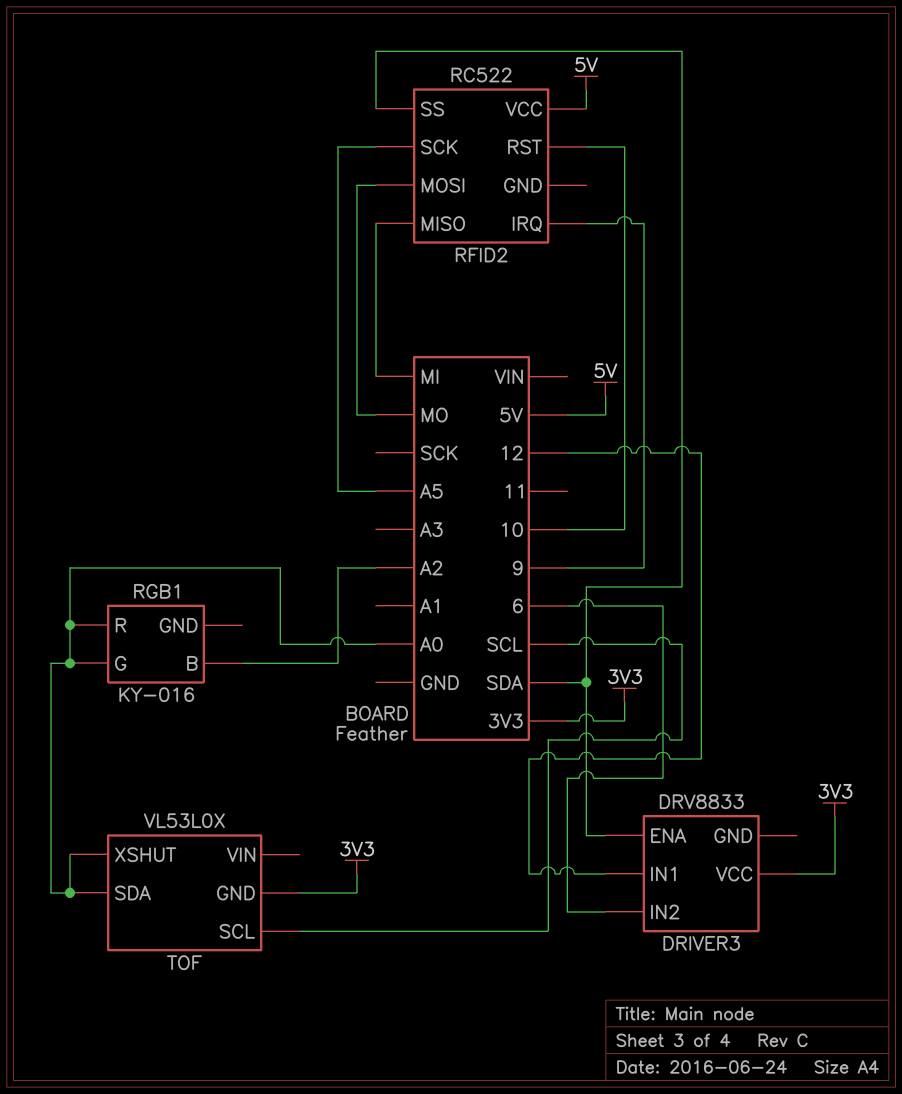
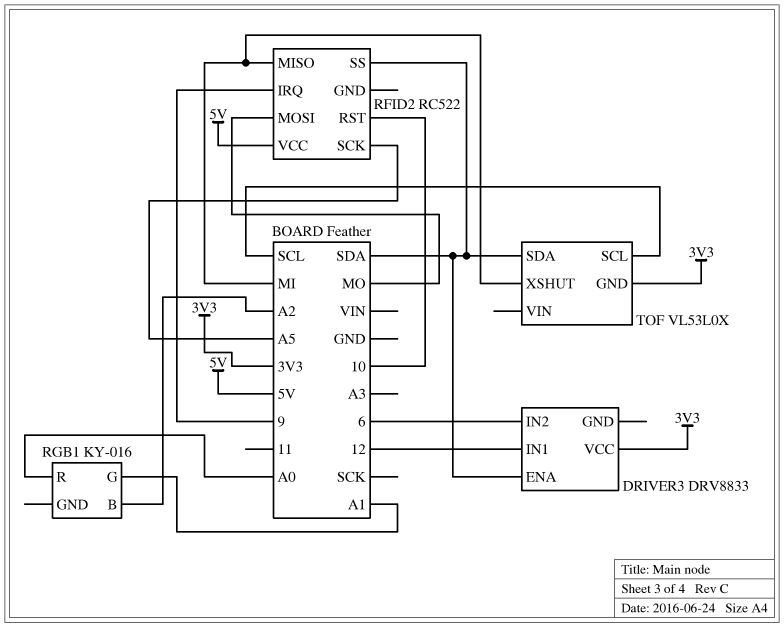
RGB1 pin G: A0 -> A1
TOF pin SDA: A0 -> SDA
TOF pin XSHUT: A0 -> MI

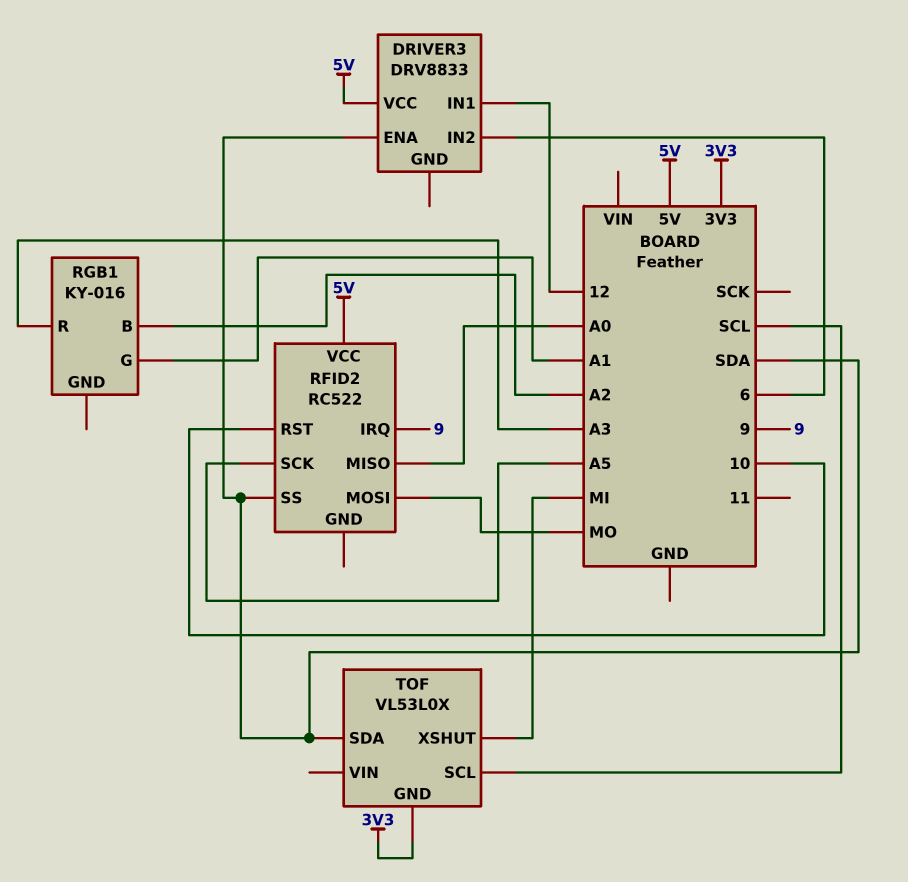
DRIVER3 pin VCC: 3V3 -> 5V
RFID2 pin MISO: MI -> A0
RGB1 pin R: A0 -> A3

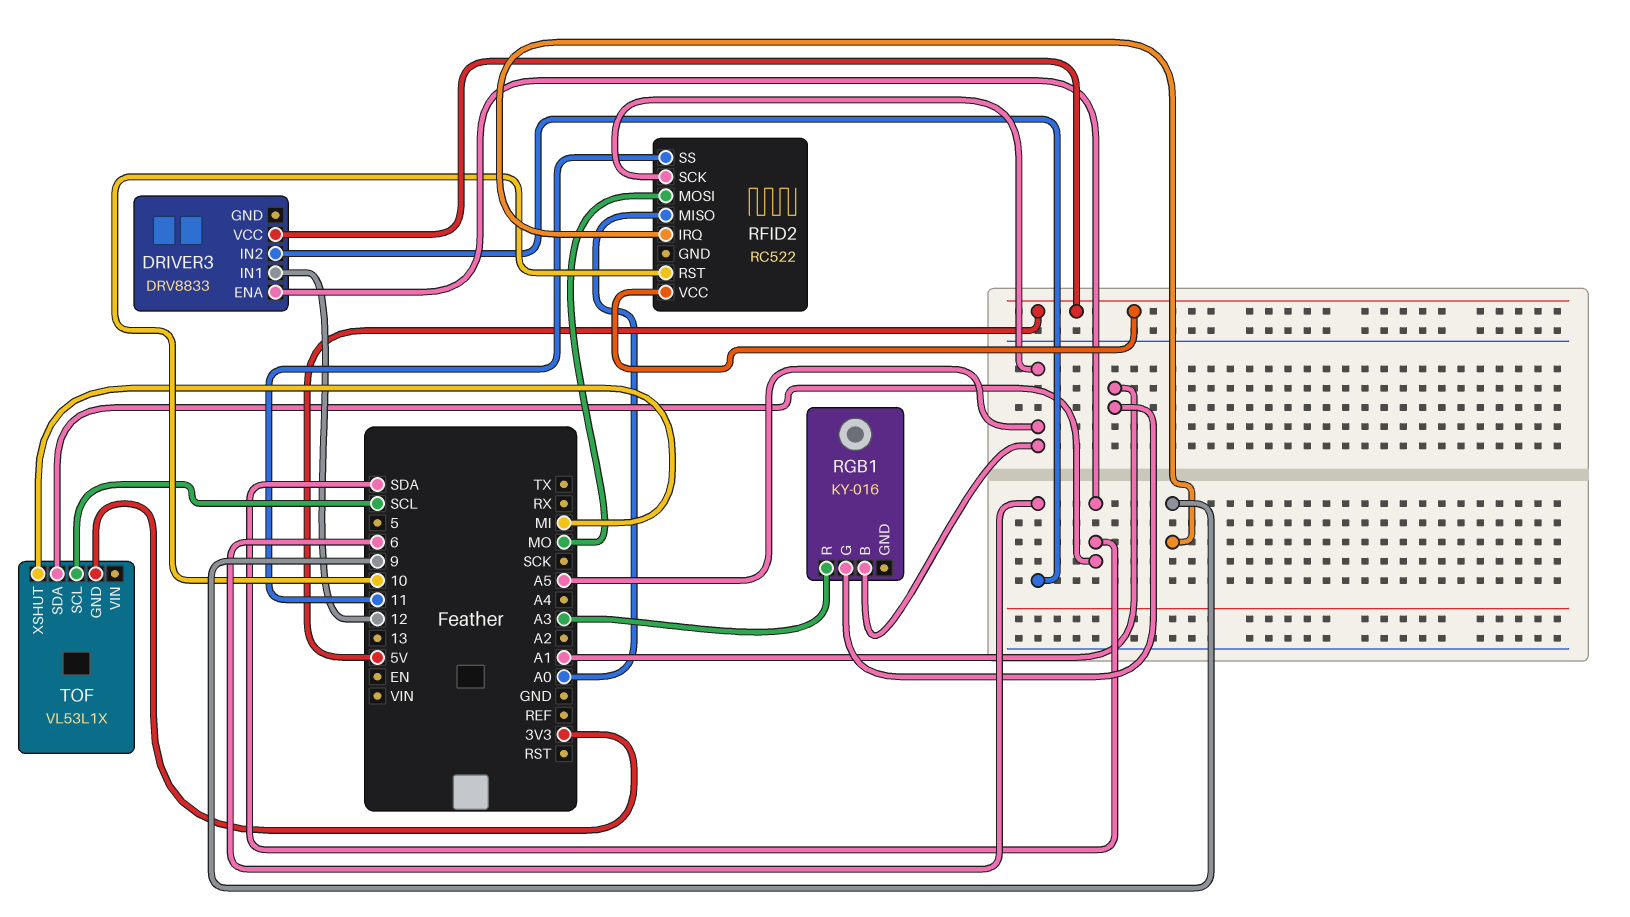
RFID2 pin SS: SDA -> 11
RGB1 pin B: A2 -> A5
TOF: VL53L0X -> VL53L1X

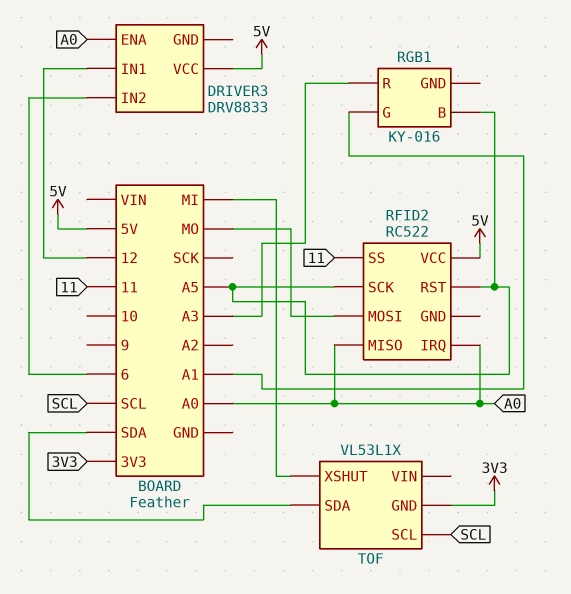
DRIVER3 pin ENA: SDA -> A0
RFID2 pin IRQ: 9 -> A0
RFID2 pin RST: 10 -> A5

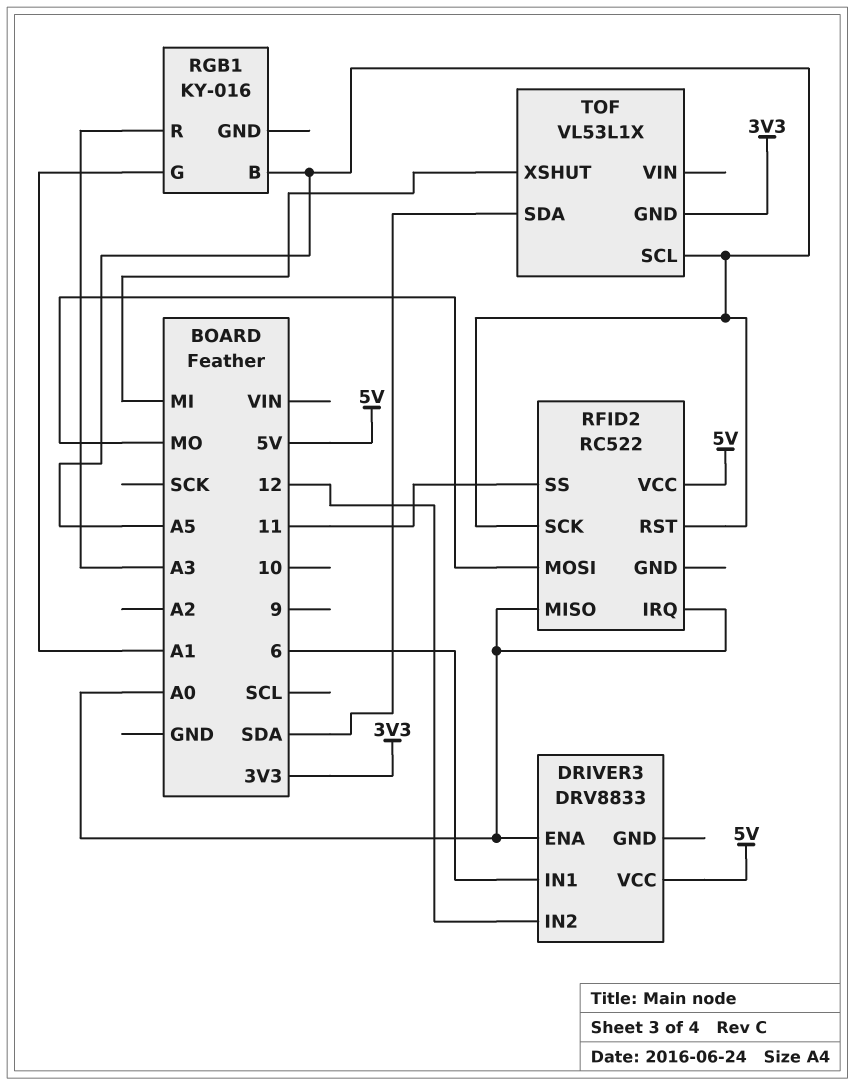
DRIVER3 pin IN1: 12 -> 6
DRIVER3 pin IN2: 6 -> 12
TOF pin SCL: SCL -> A5

